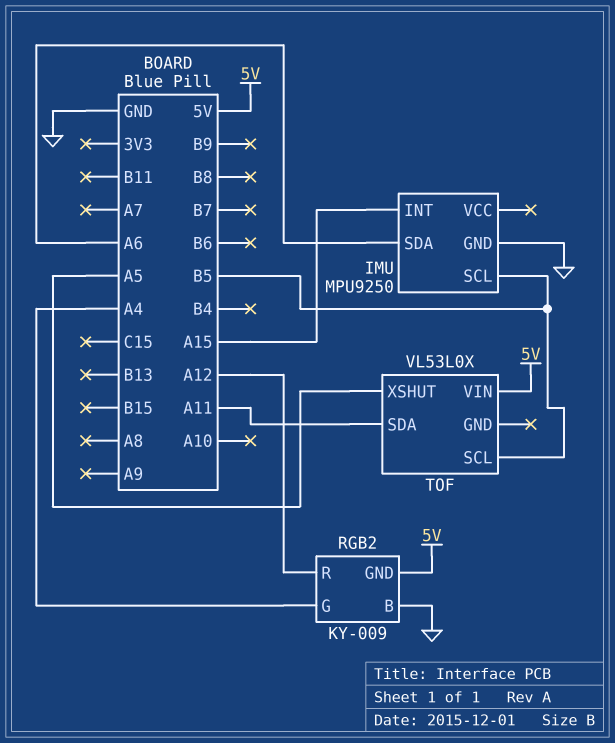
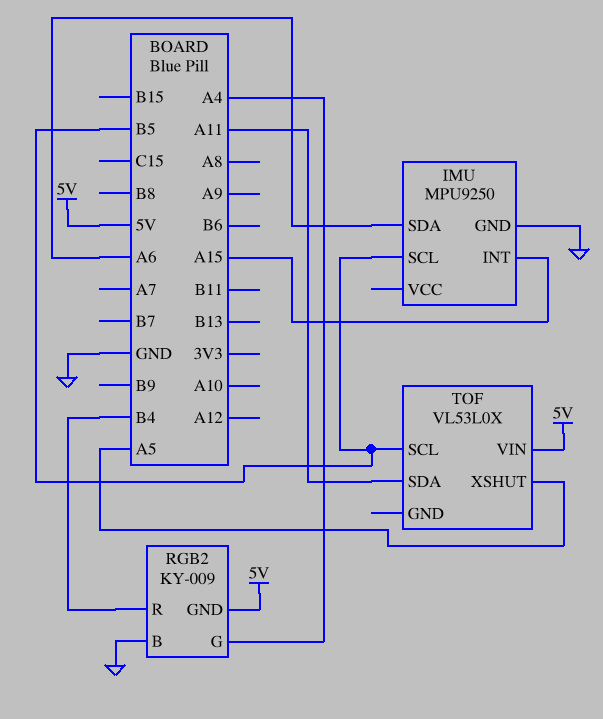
RGB2 pin R: A12 -> B4

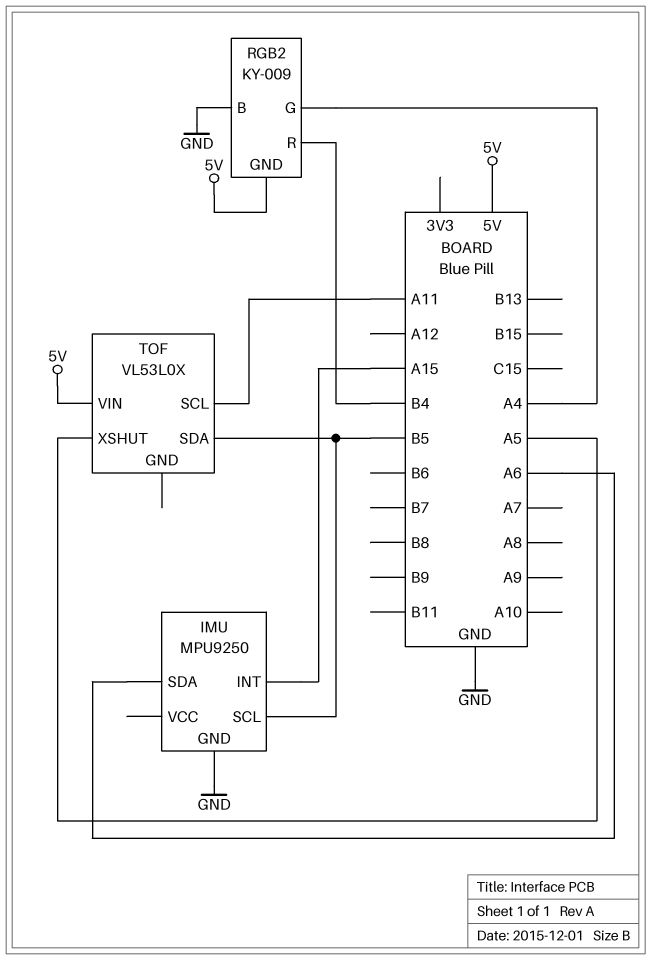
TOF pin SCL: B5 -> A11
TOF pin SDA: A11 -> B5

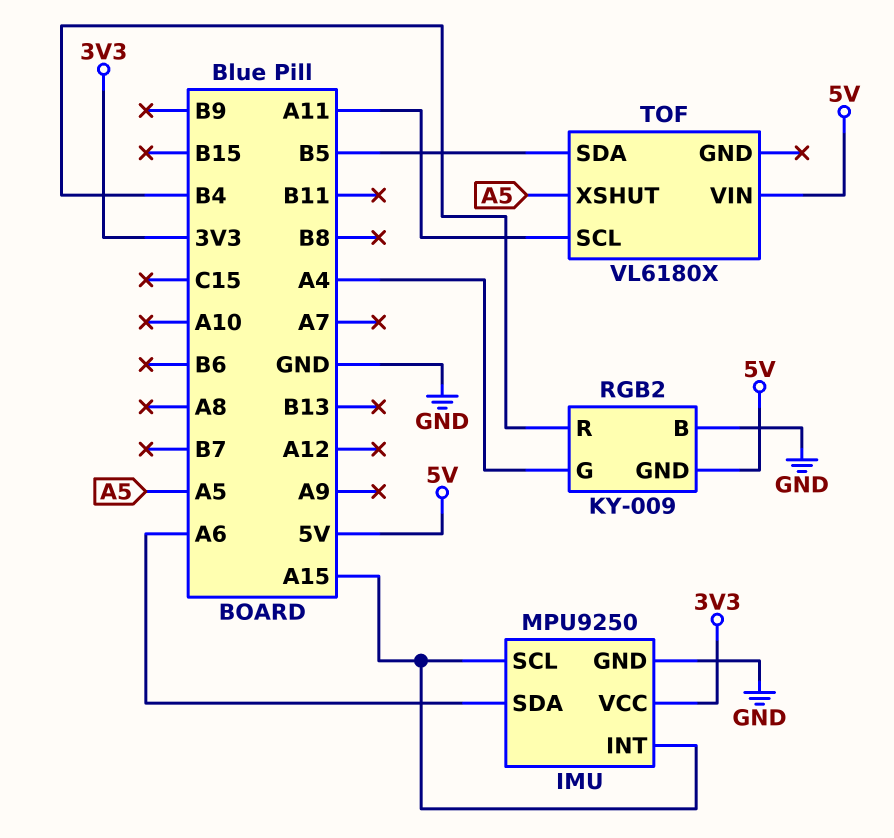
IMU pin SCL: B5 -> A15
IMU pin VCC: none -> 3V3
TOF: VL53L0X -> VL6180X

